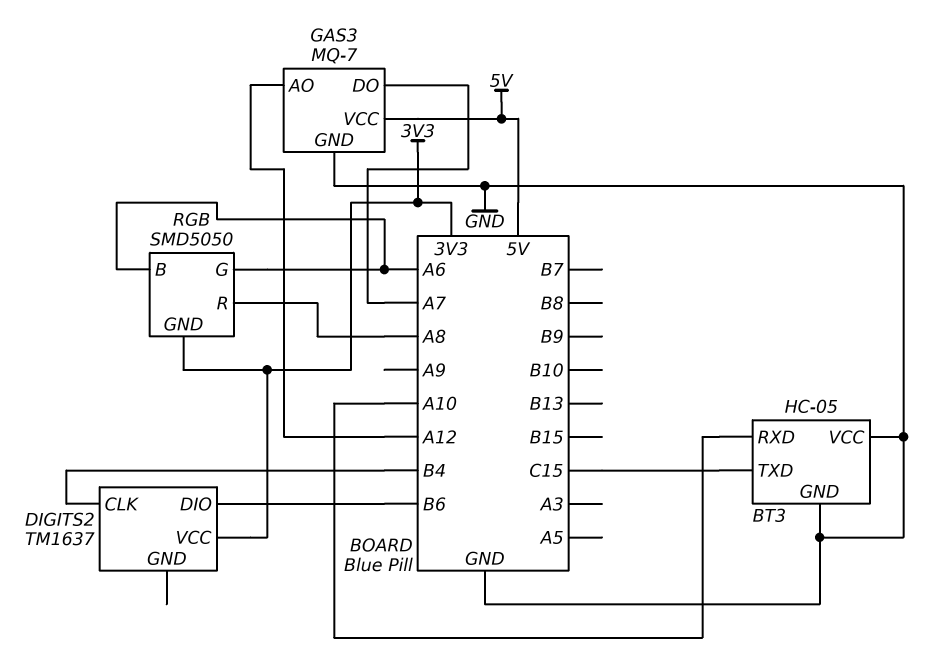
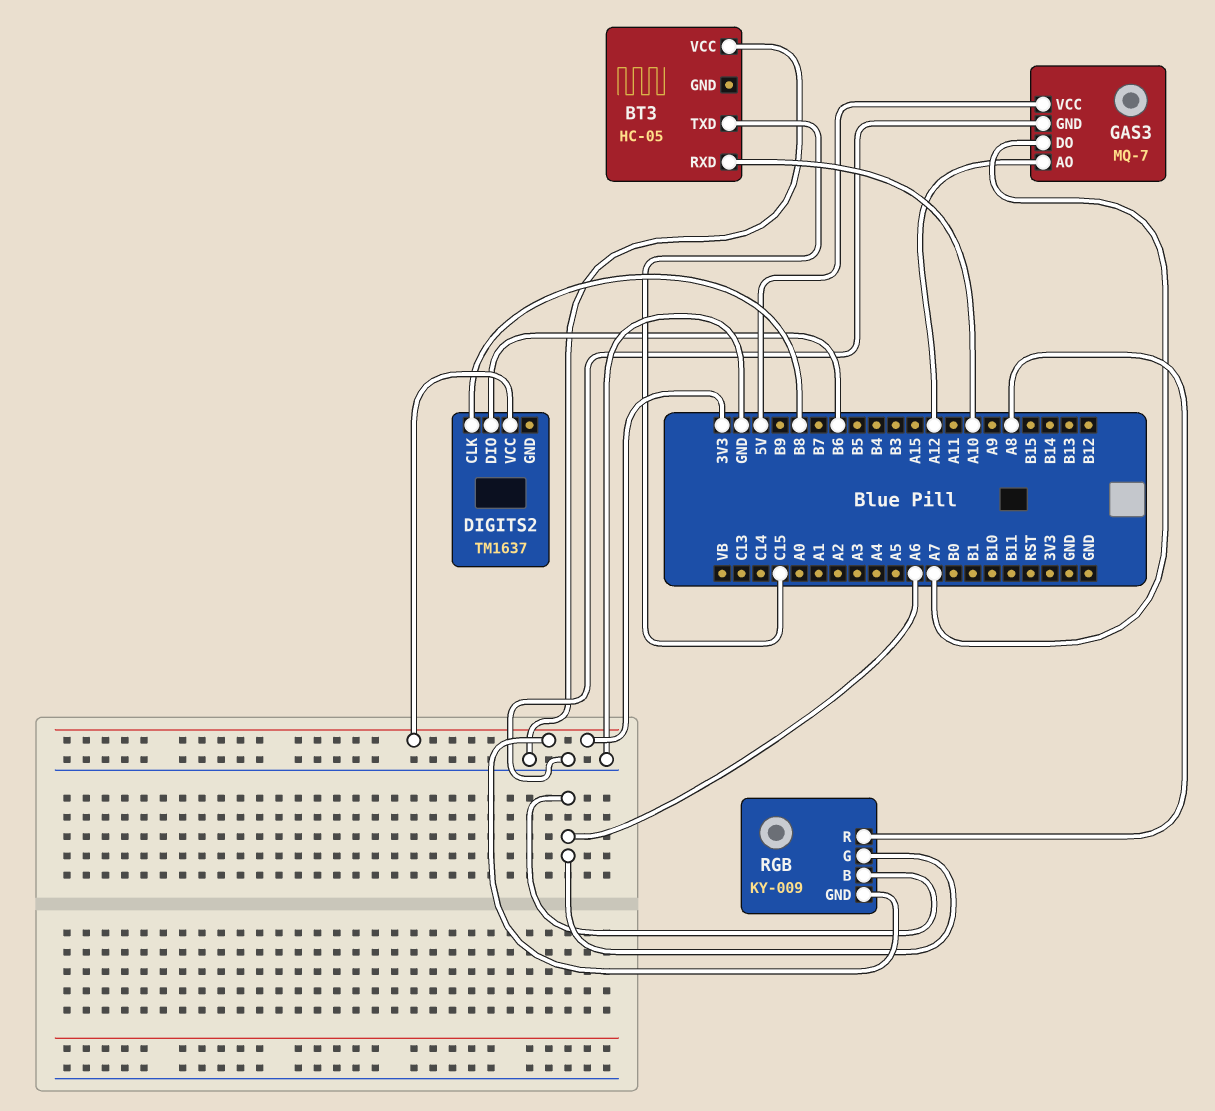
BT3 pin GND: GND -> none
DIGITS2 pin CLK: B4 -> B8
RGB: SMD5050 -> KY-009

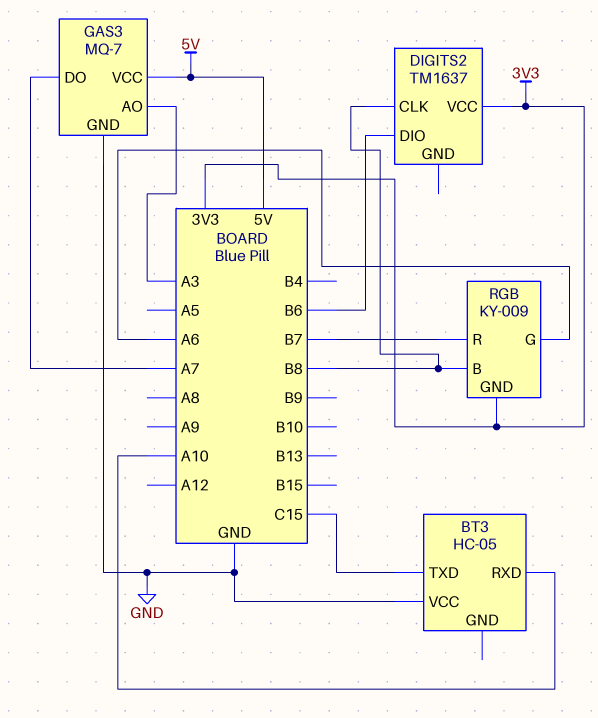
GAS3 pin AO: A12 -> A3
RGB pin B: A6 -> B8
RGB pin R: A8 -> B7

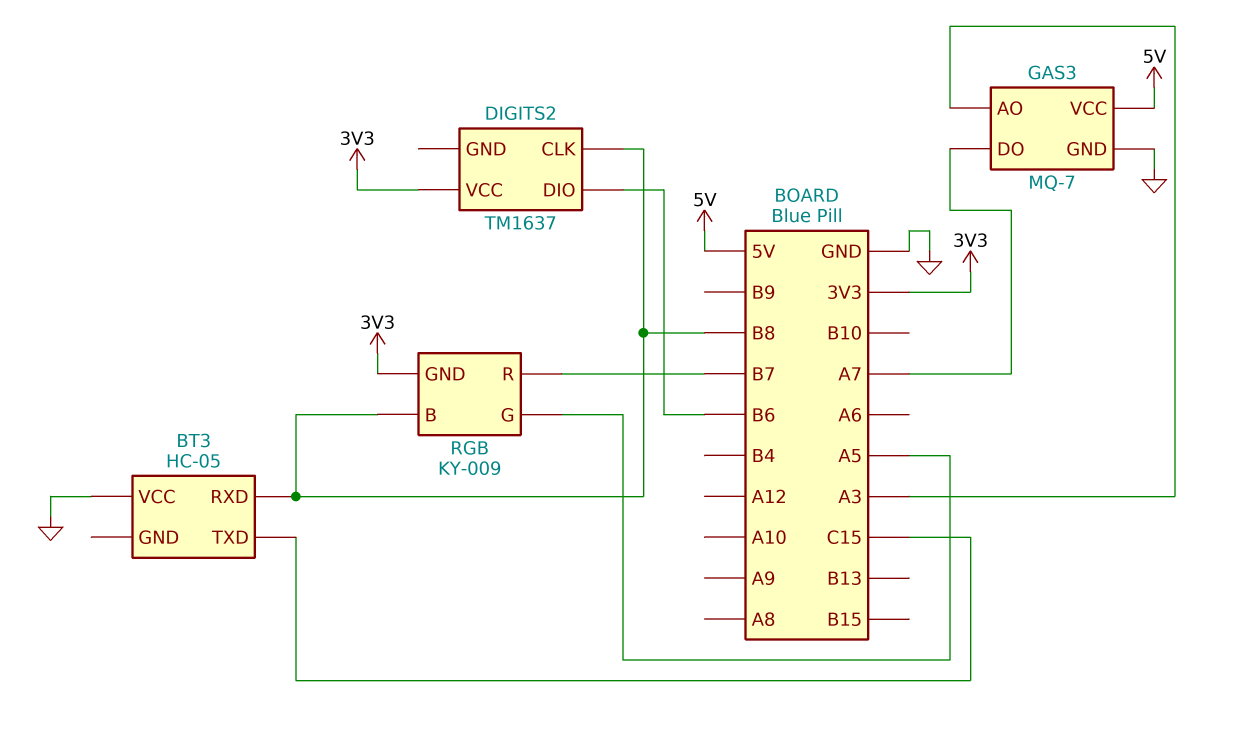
BT3 pin RXD: A10 -> B8
RGB pin G: A6 -> A5

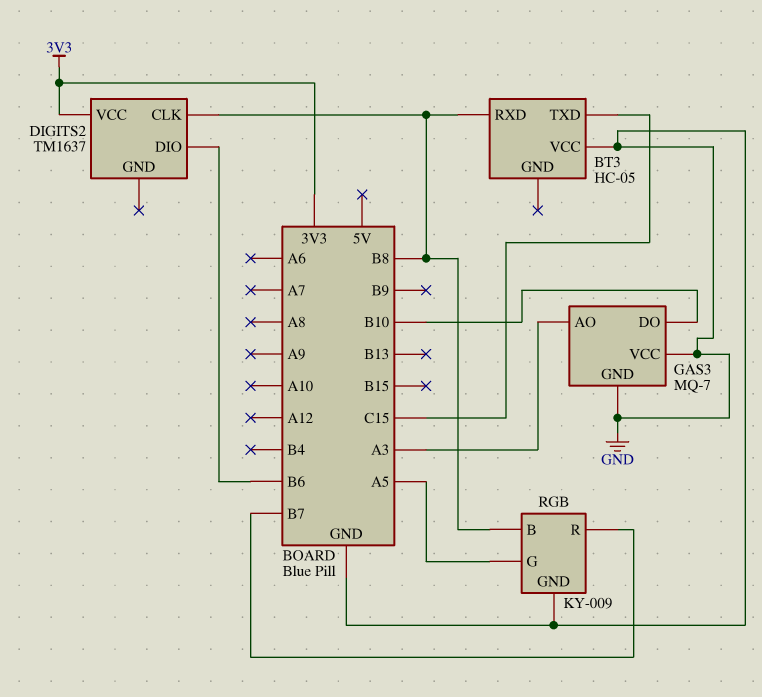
GAS3 pin DO: A7 -> B10
GAS3 pin VCC: 5V -> GND
RGB pin GND: 3V3 -> GND

